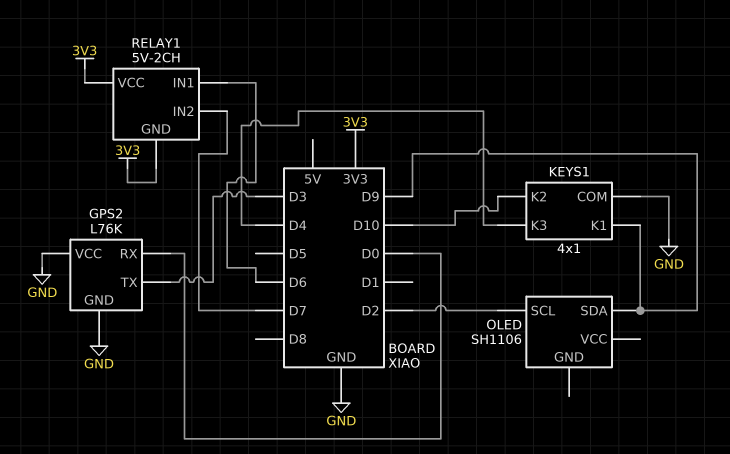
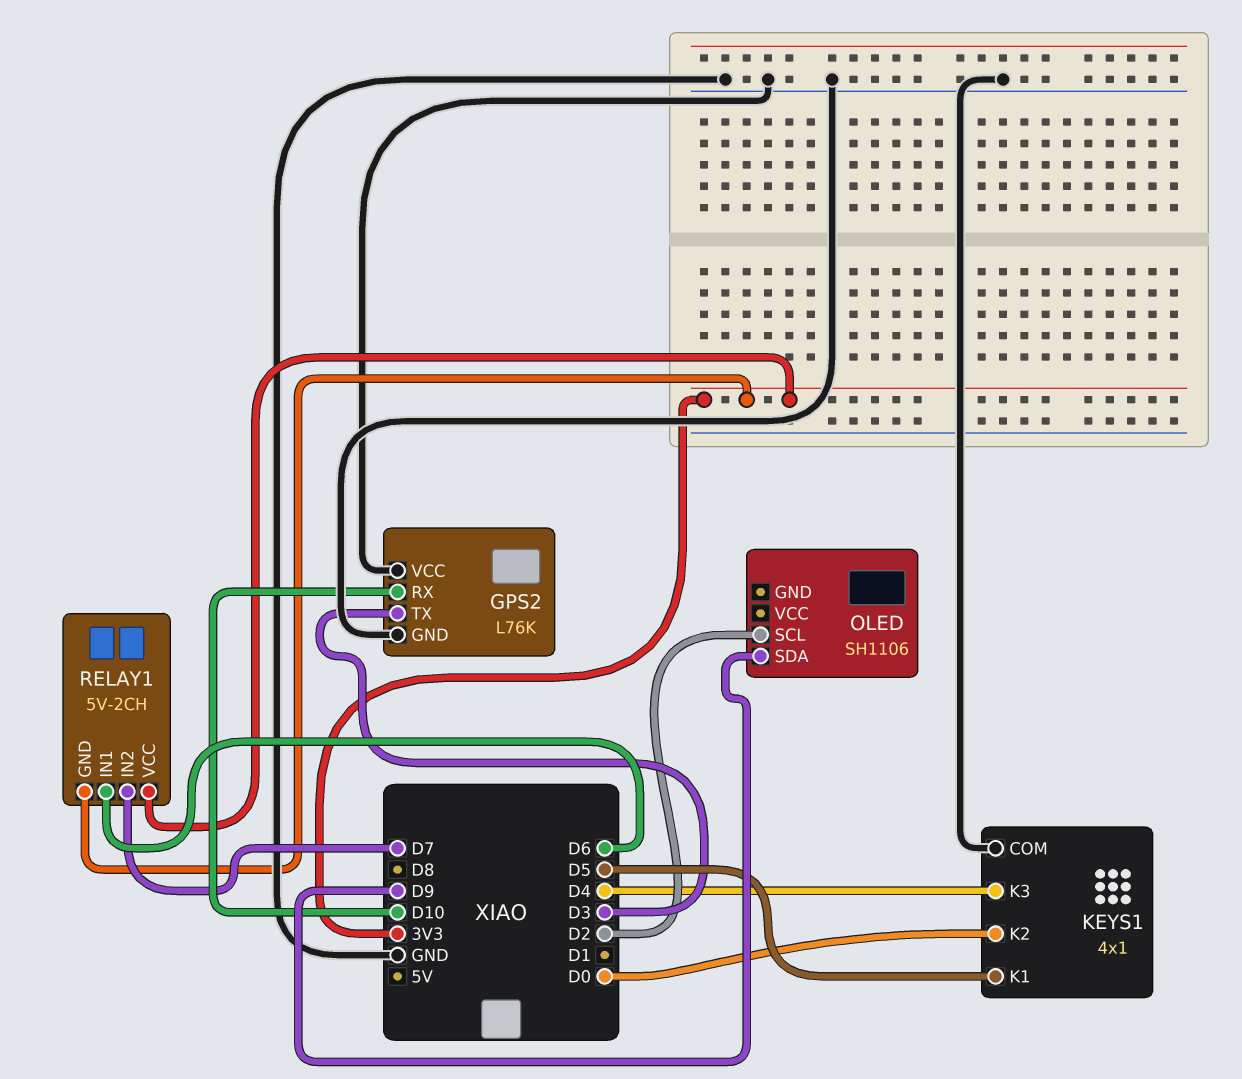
GPS2 pin RX: D0 -> D10
KEYS1 pin K1: D9 -> D5
KEYS1 pin K2: D10 -> D0

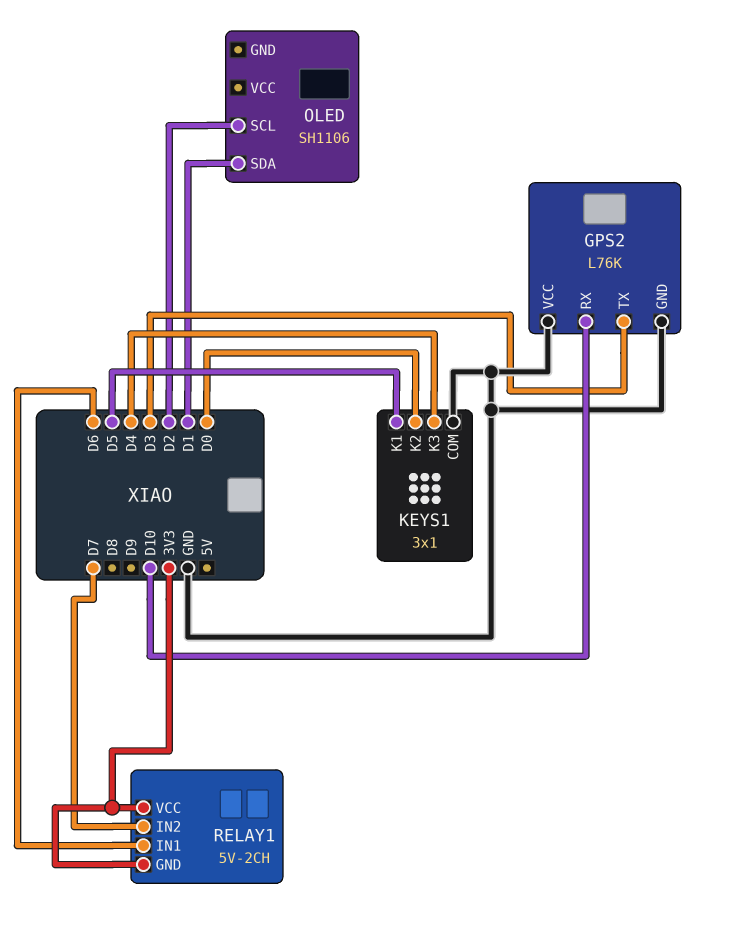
KEYS1: 4x1 -> 3x1
OLED pin SDA: D9 -> D1

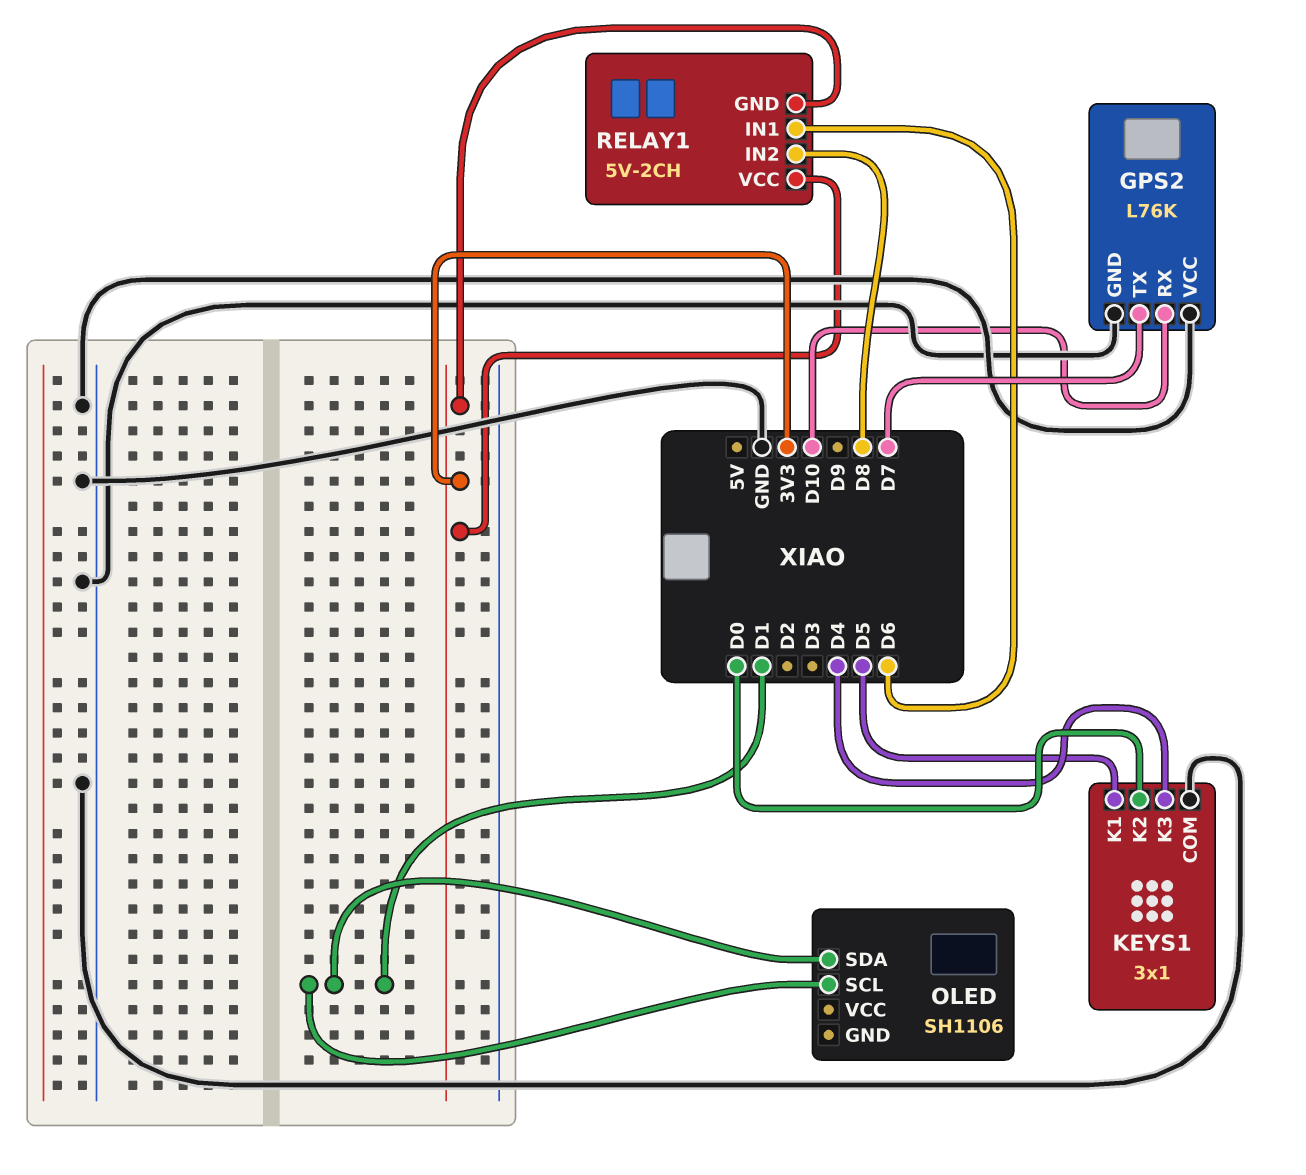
GPS2 pin TX: D3 -> D7
OLED pin SCL: D2 -> D1
RELAY1 pin IN2: D7 -> D8

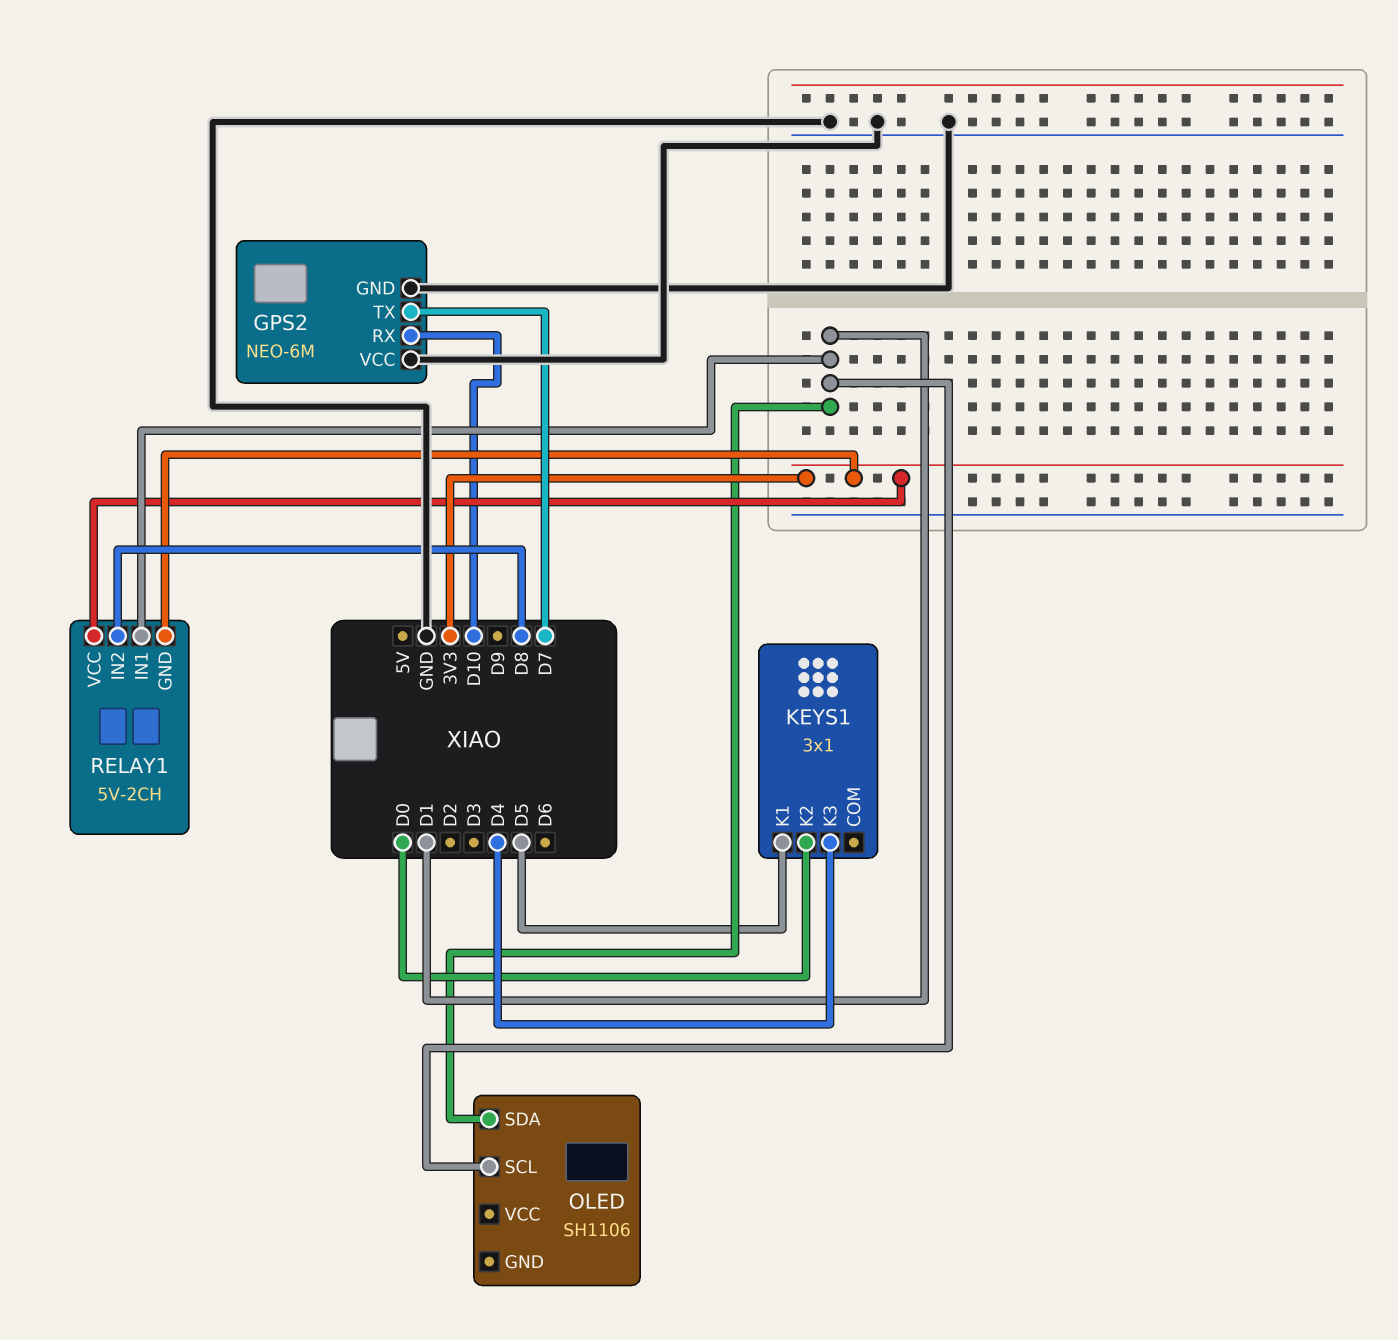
GPS2: L76K -> NEO-6M
KEYS1 pin COM: GND -> none
RELAY1 pin IN1: D6 -> D1

